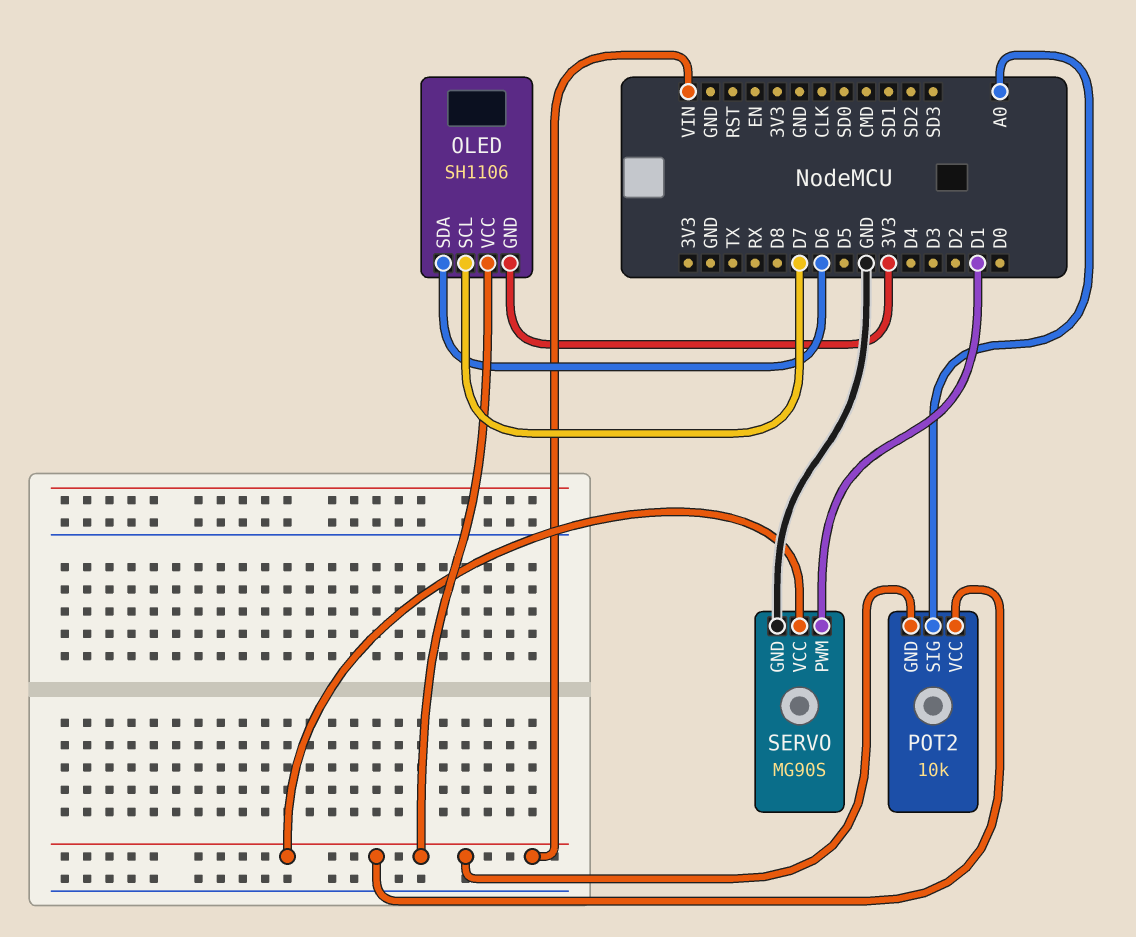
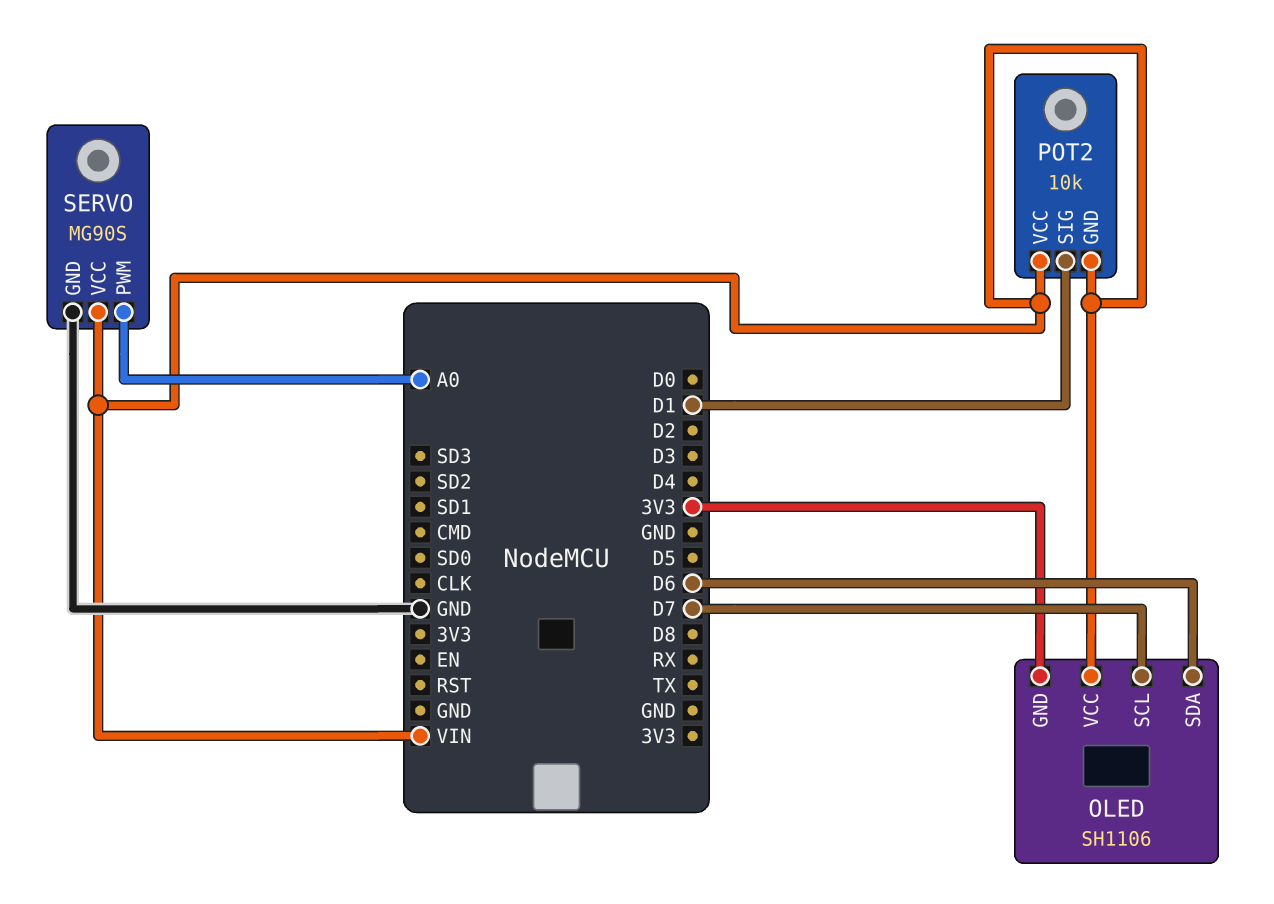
POT2 pin SIG: A0 -> D1
SERVO pin PWM: D1 -> A0

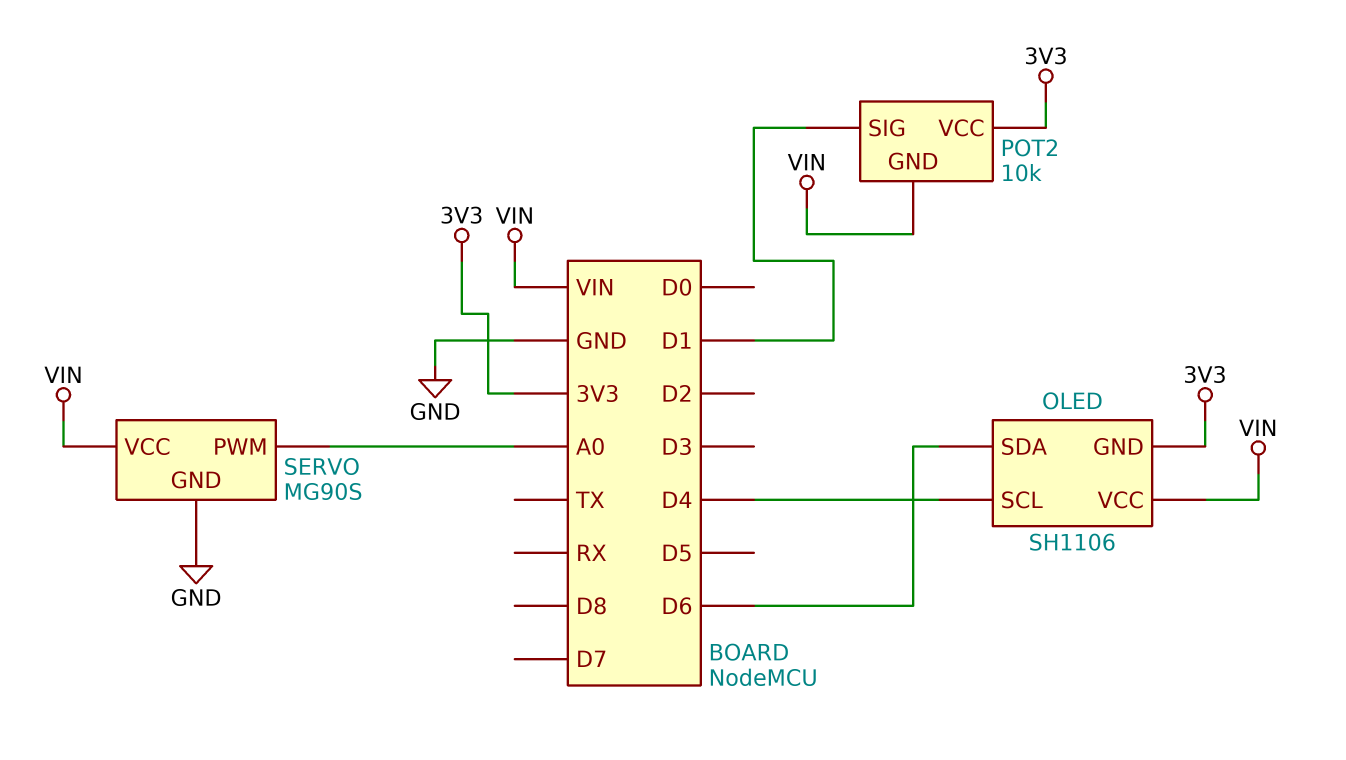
OLED pin SCL: D7 -> D4
POT2 pin VCC: VIN -> 3V3

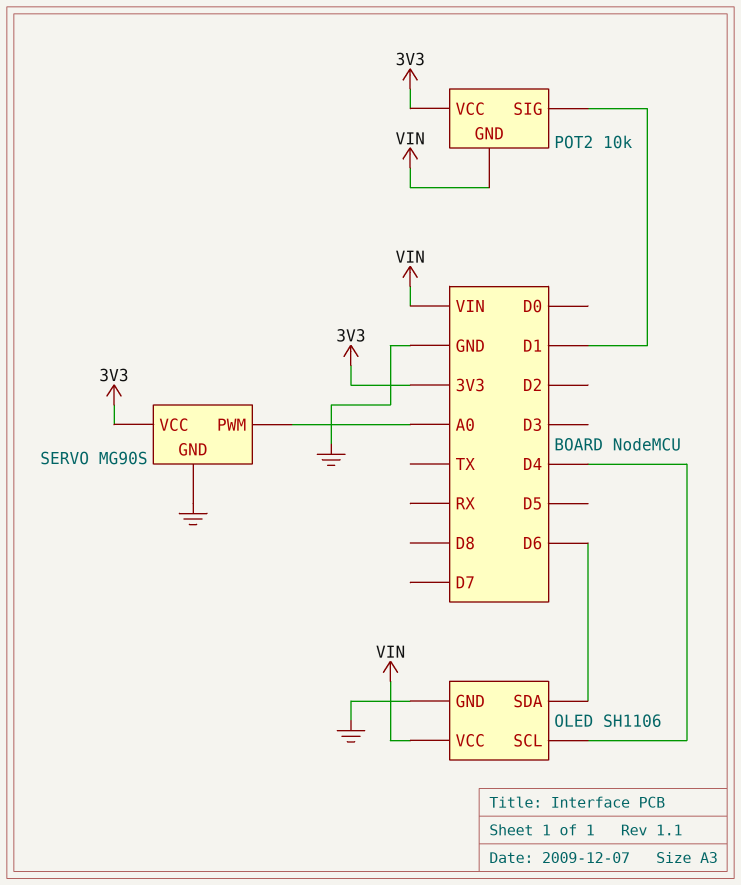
OLED pin GND: 3V3 -> GND
SERVO pin VCC: VIN -> 3V3

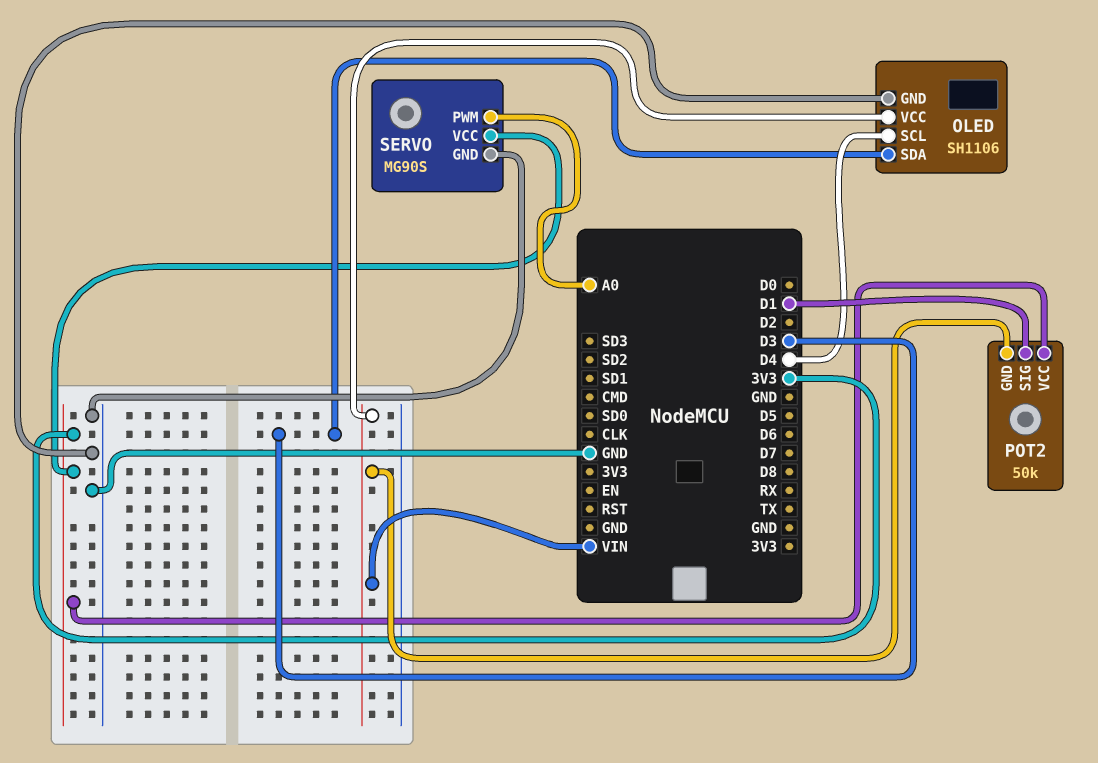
OLED pin SDA: D6 -> D3
POT2: 10k -> 50k

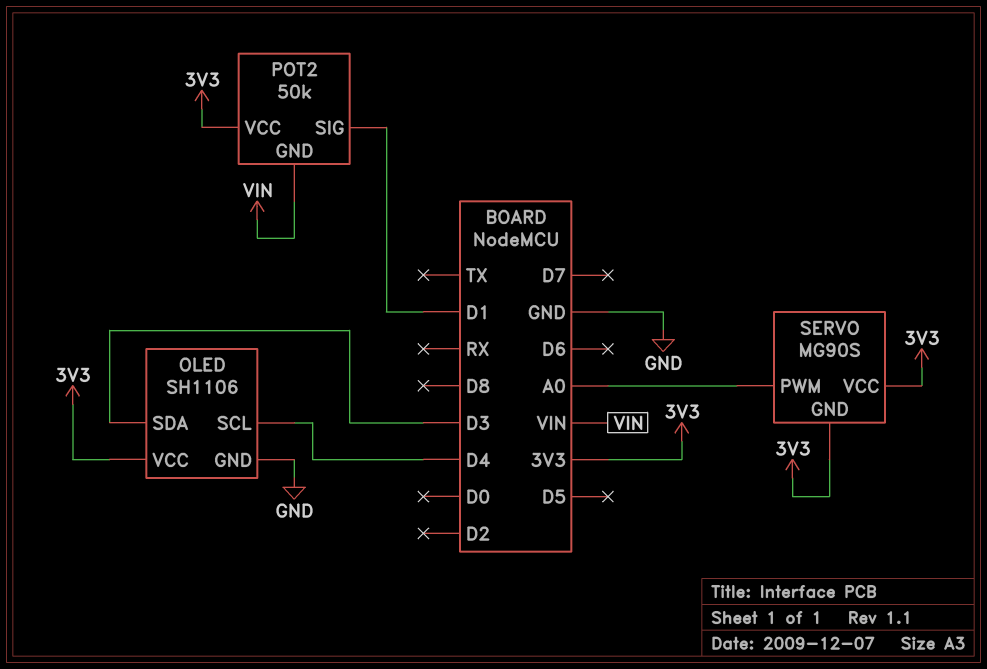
OLED pin VCC: VIN -> 3V3
SERVO pin GND: GND -> 3V3

